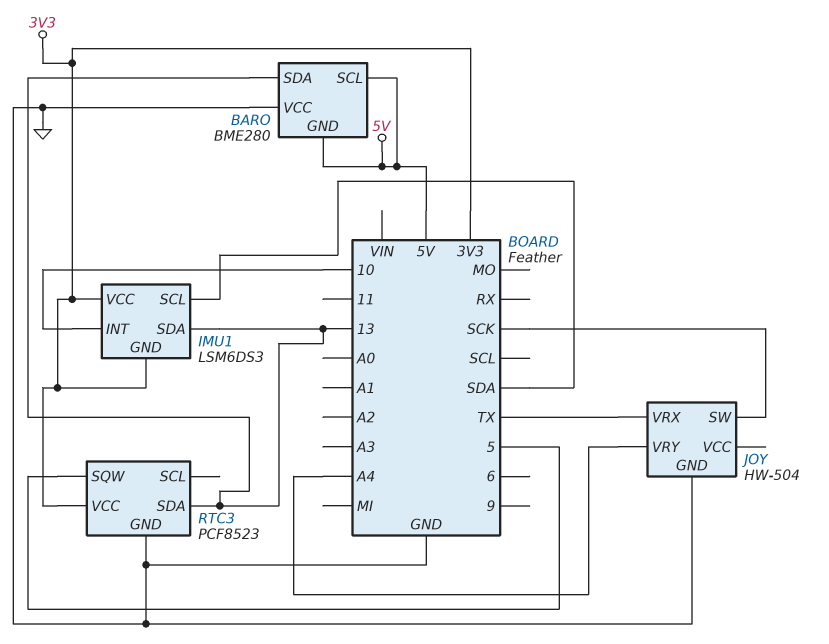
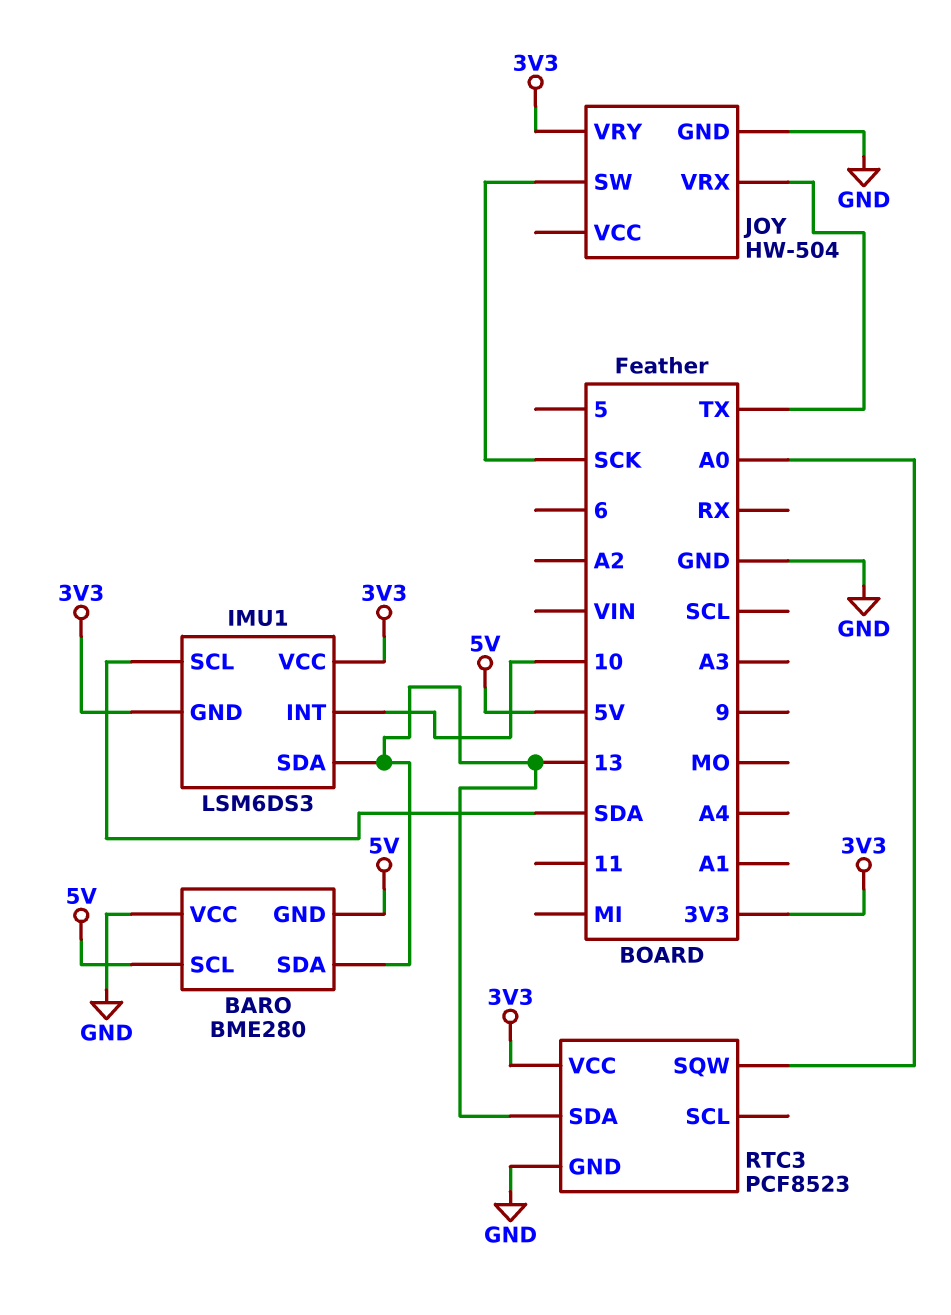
JOY pin VRY: A4 -> 3V3
RTC3 pin SQW: 5 -> A0

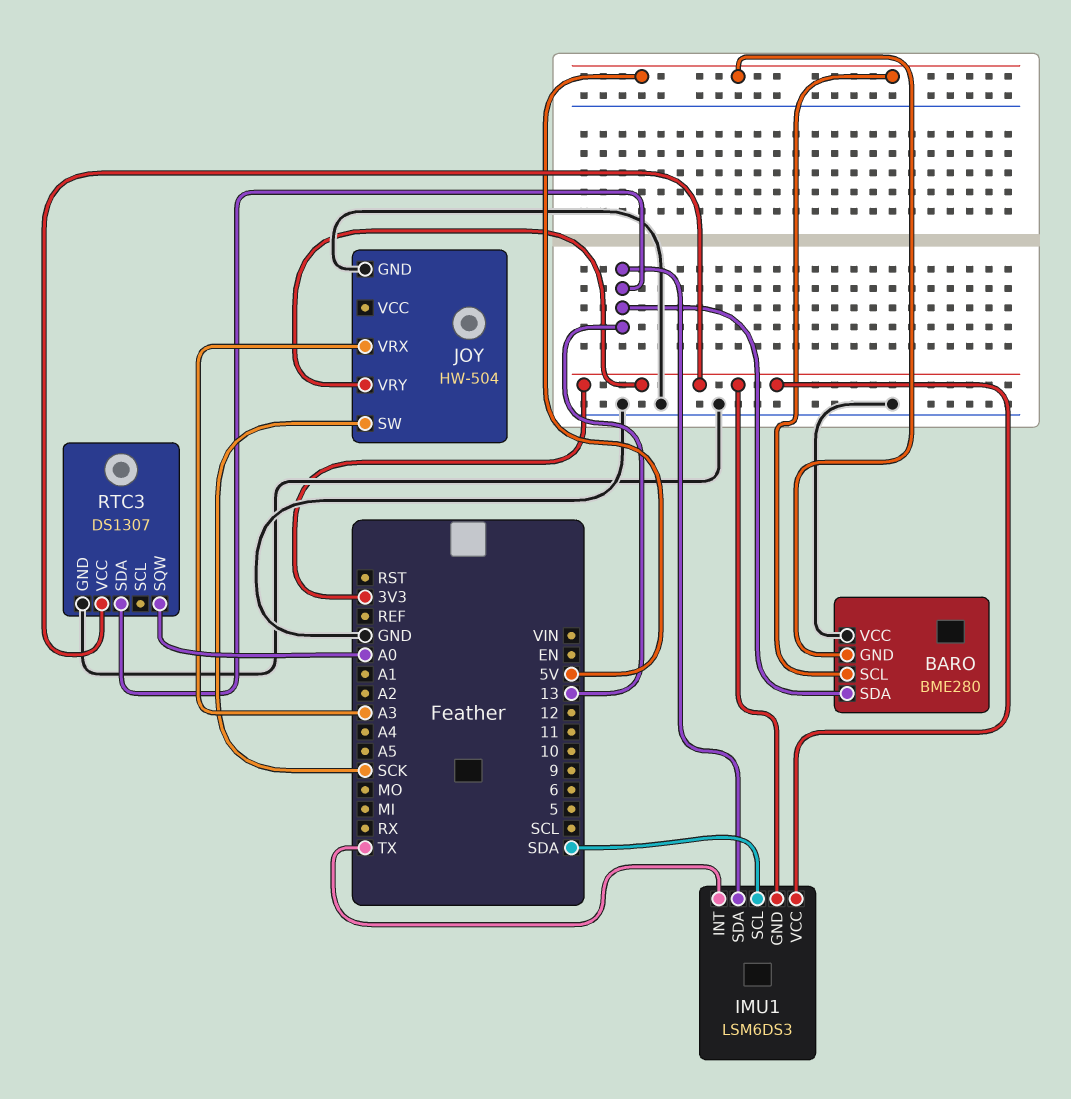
IMU1 pin INT: 10 -> TX
JOY pin VRX: TX -> A3
RTC3: PCF8523 -> DS1307

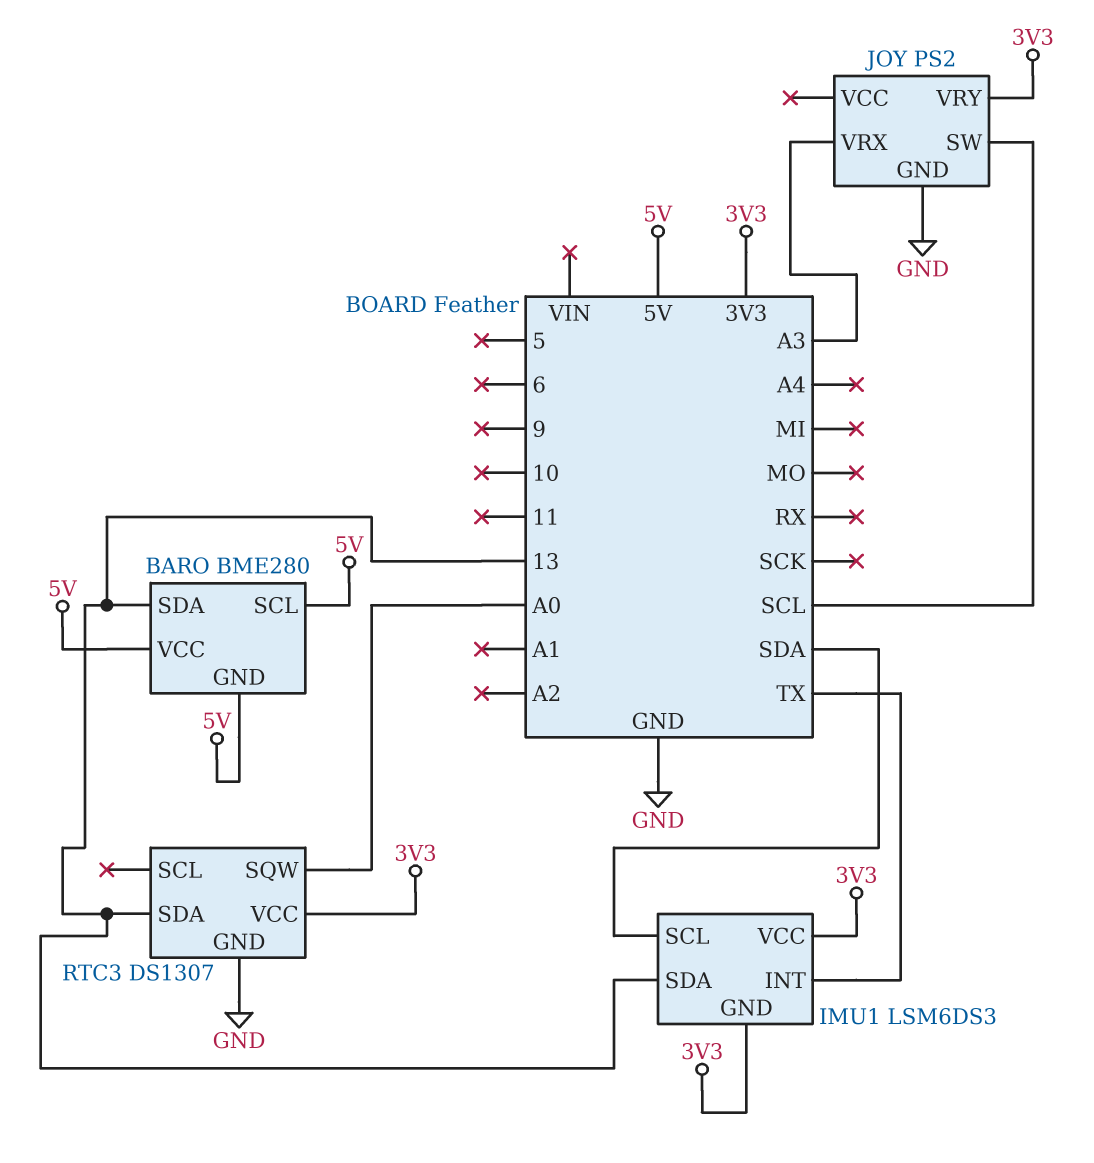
BARO pin VCC: GND -> 5V
JOY: HW-504 -> PS2
JOY pin SW: SCK -> SCL

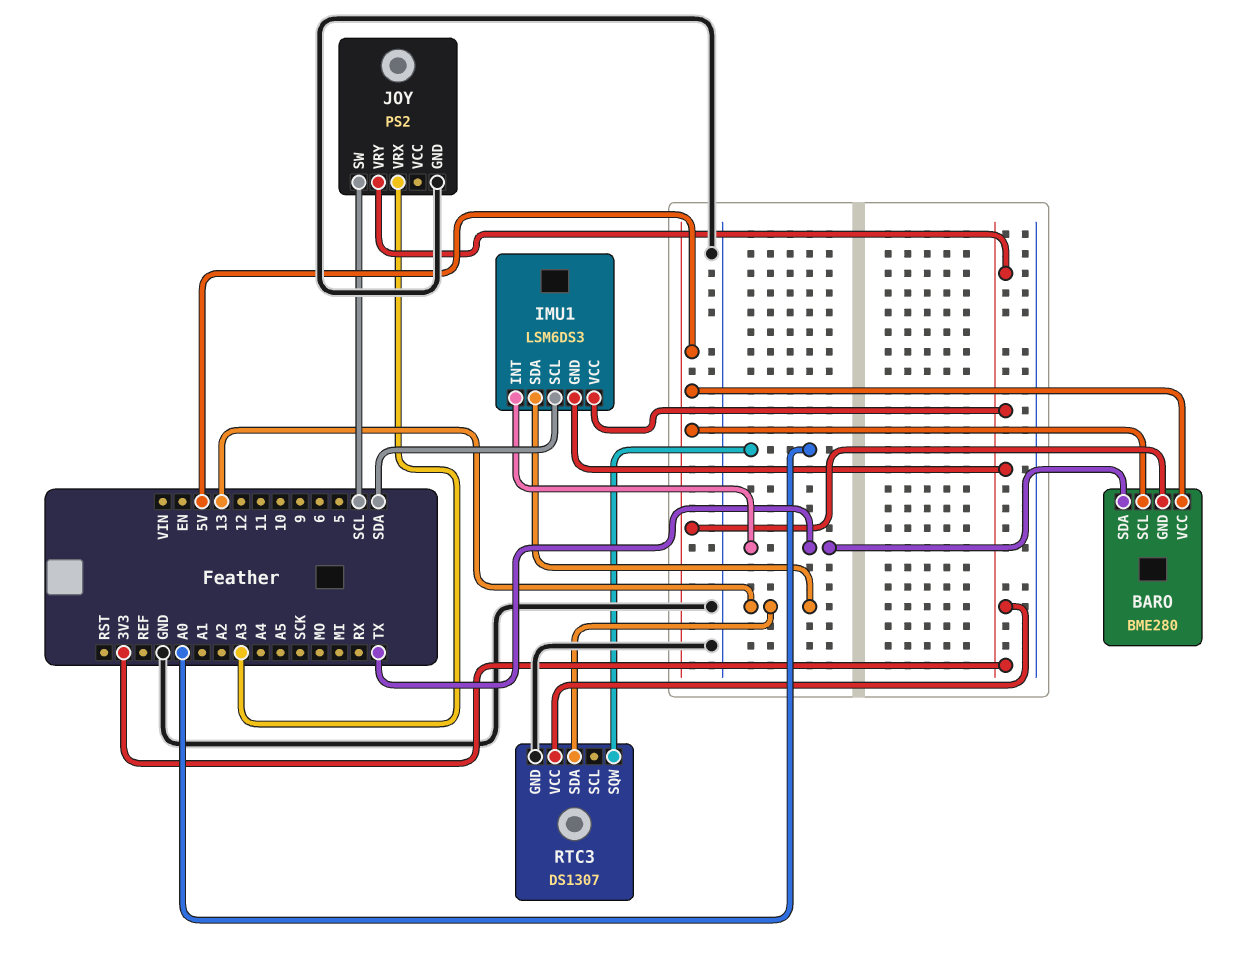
BARO pin SDA: 13 -> TX

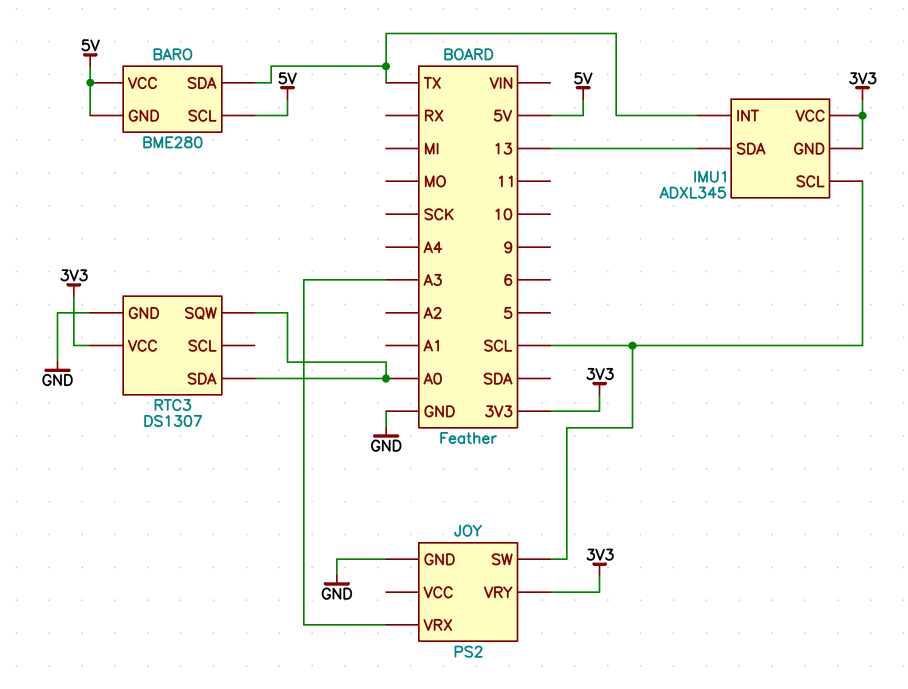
IMU1: LSM6DS3 -> ADXL345
IMU1 pin SCL: SDA -> SCL
RTC3 pin SDA: 13 -> A0

